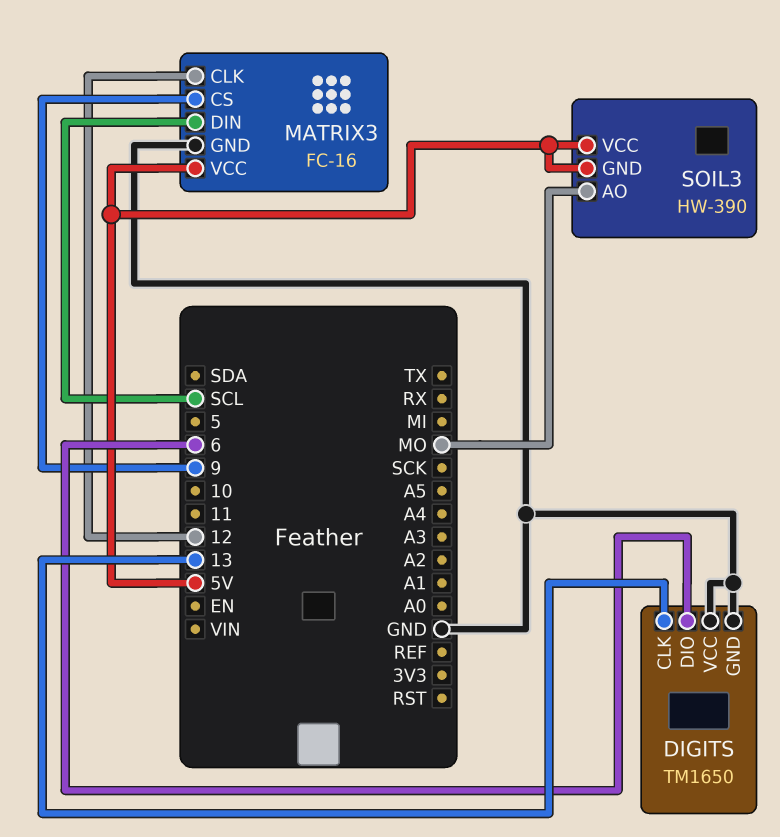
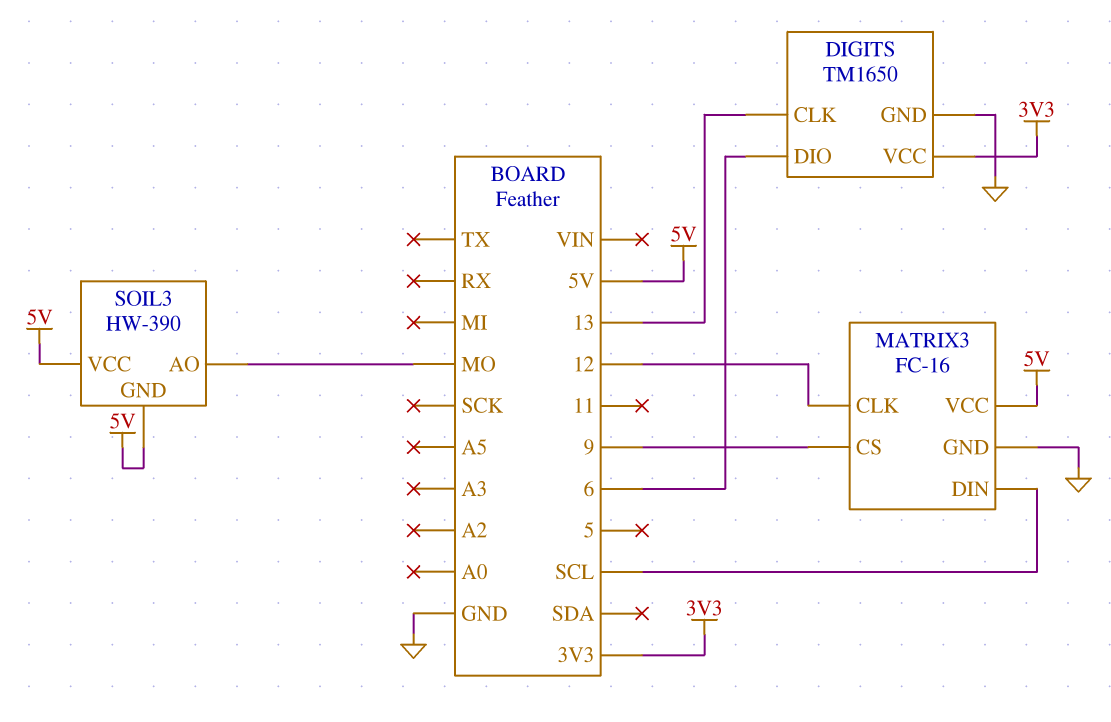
DIGITS pin VCC: GND -> 3V3

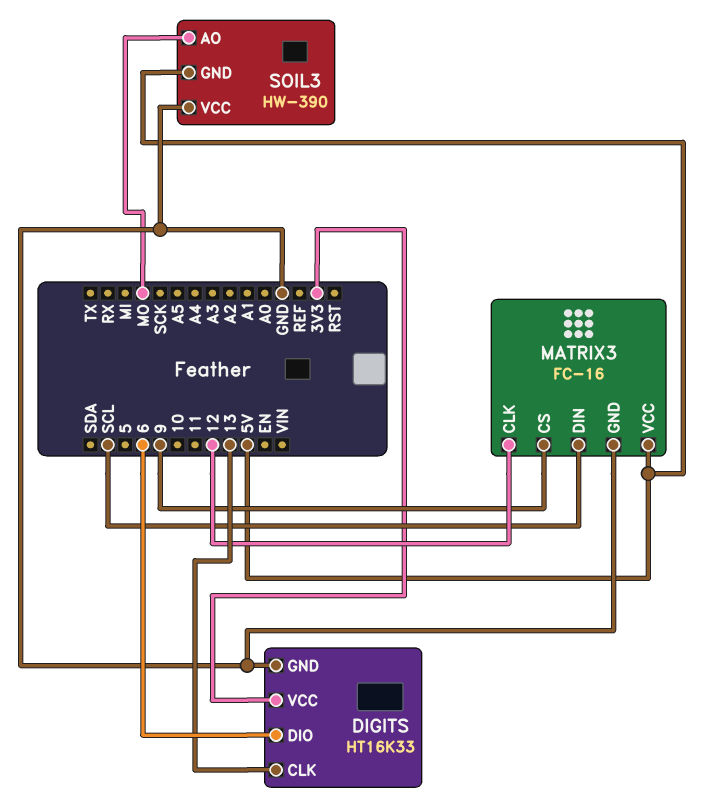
DIGITS: TM1650 -> HT16K33
SOIL3 pin VCC: 5V -> GND

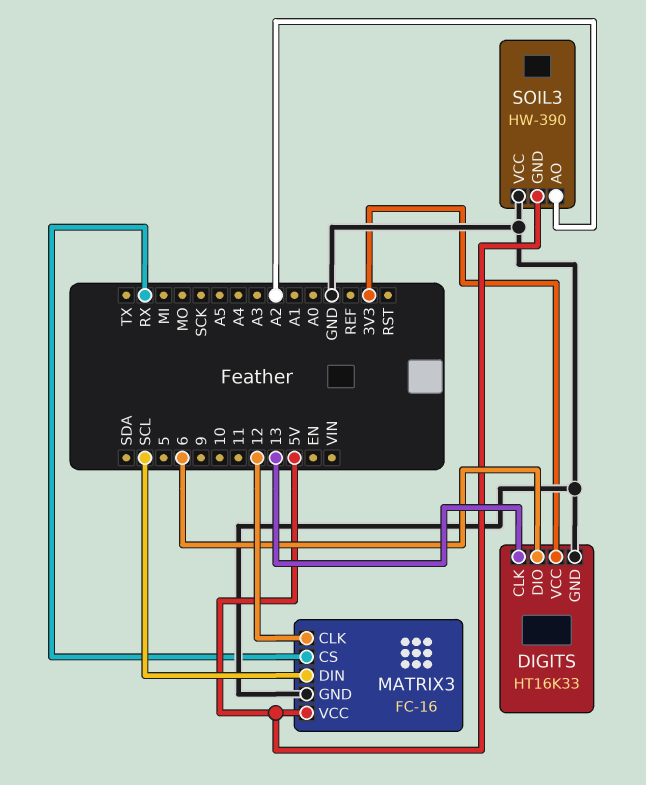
MATRIX3 pin CS: 9 -> RX
SOIL3 pin AO: MO -> A2

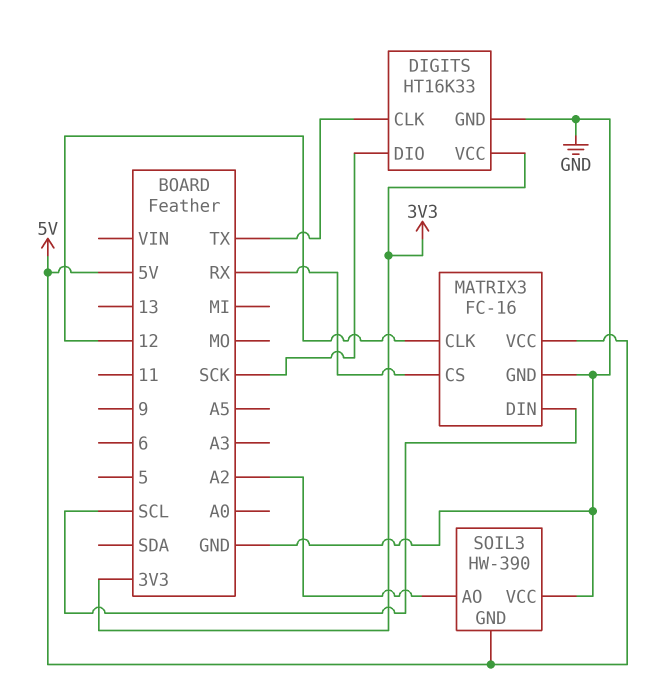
DIGITS pin CLK: 13 -> TX
DIGITS pin DIO: 6 -> SCK

